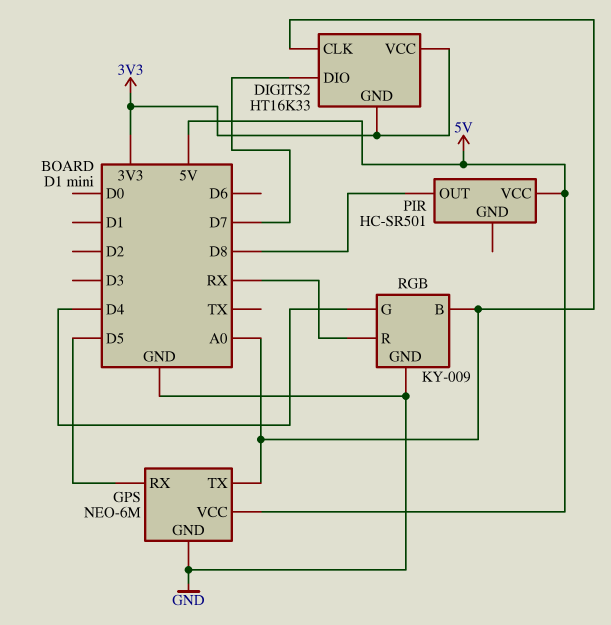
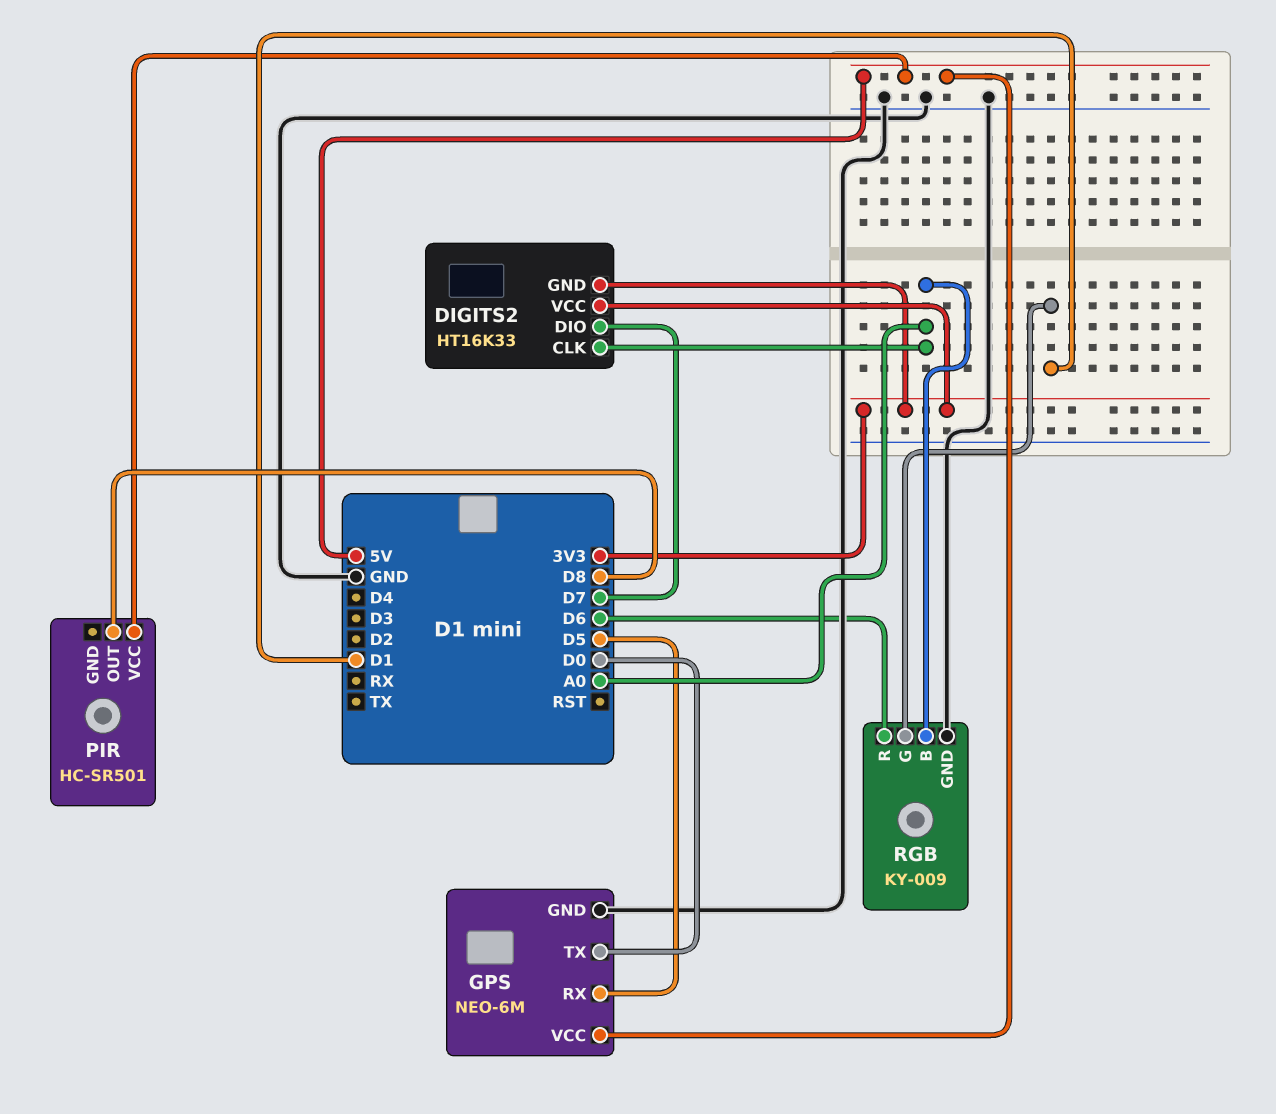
GPS pin TX: A0 -> D0
RGB pin G: D4 -> D1
RGB pin R: RX -> D6

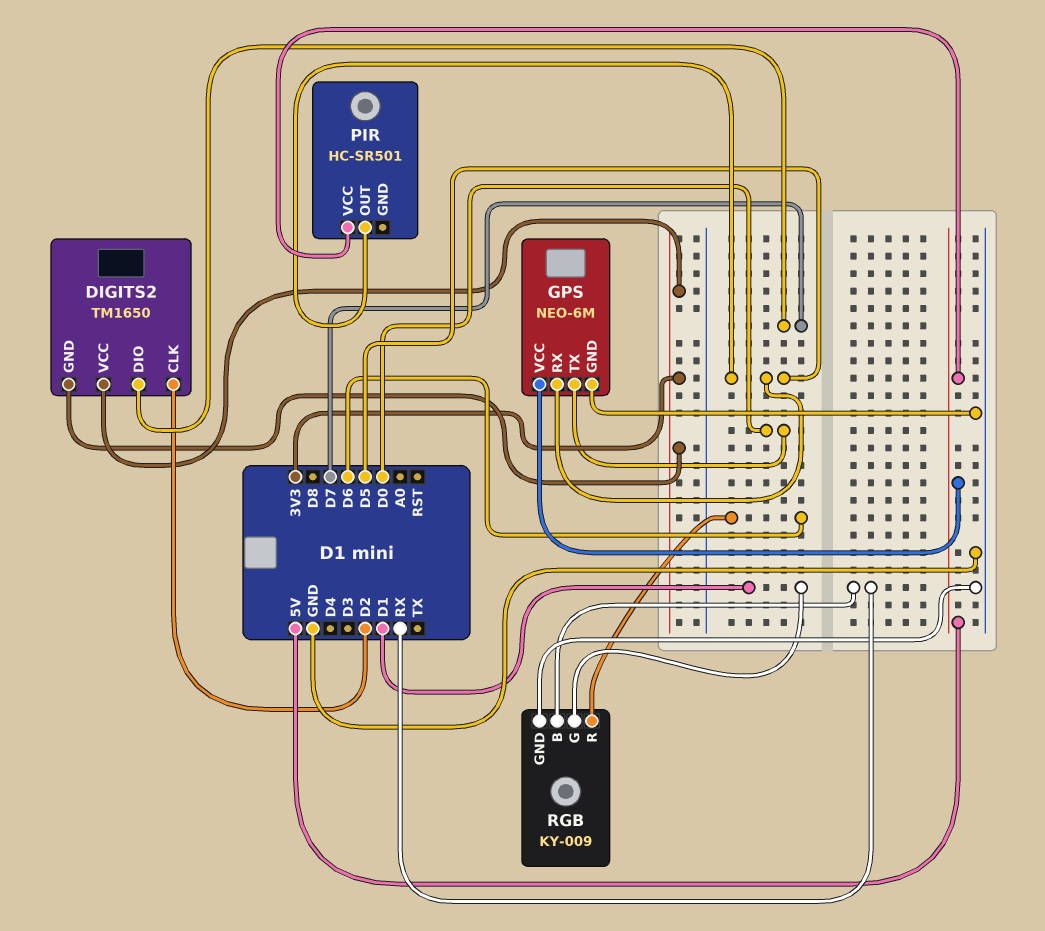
DIGITS2: HT16K33 -> TM1650
DIGITS2 pin CLK: A0 -> D2
PIR pin OUT: D8 -> D5
RGB pin B: A0 -> RX

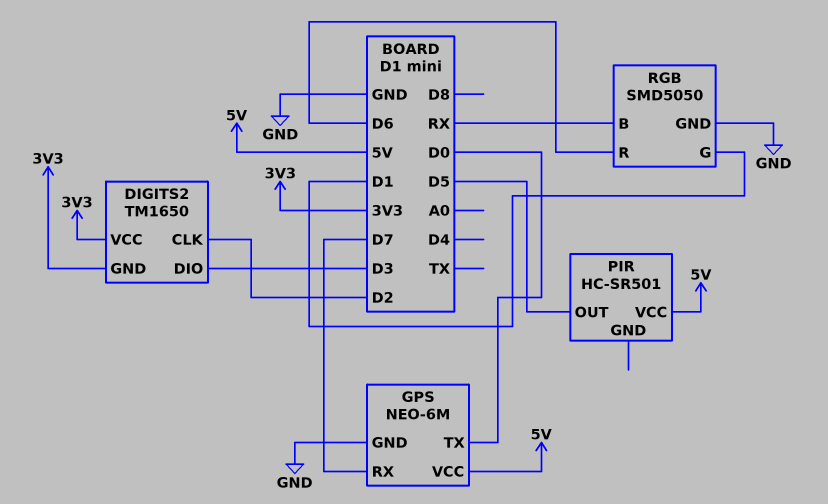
DIGITS2 pin DIO: D7 -> D3
GPS pin RX: D5 -> D7
RGB: KY-009 -> SMD5050

